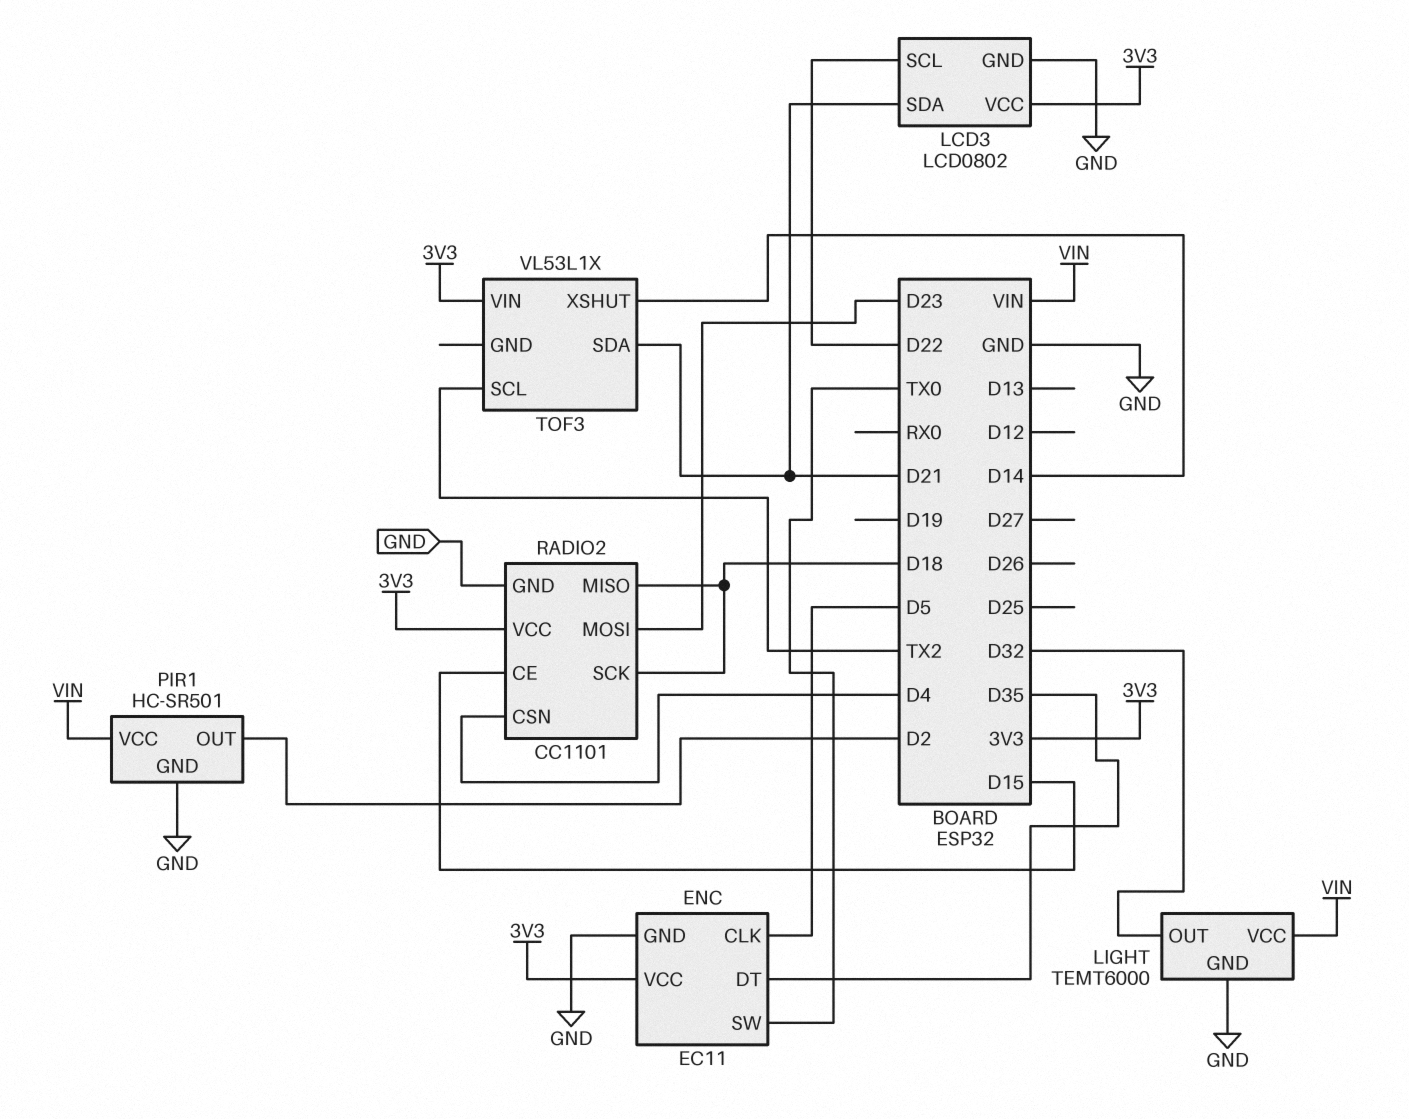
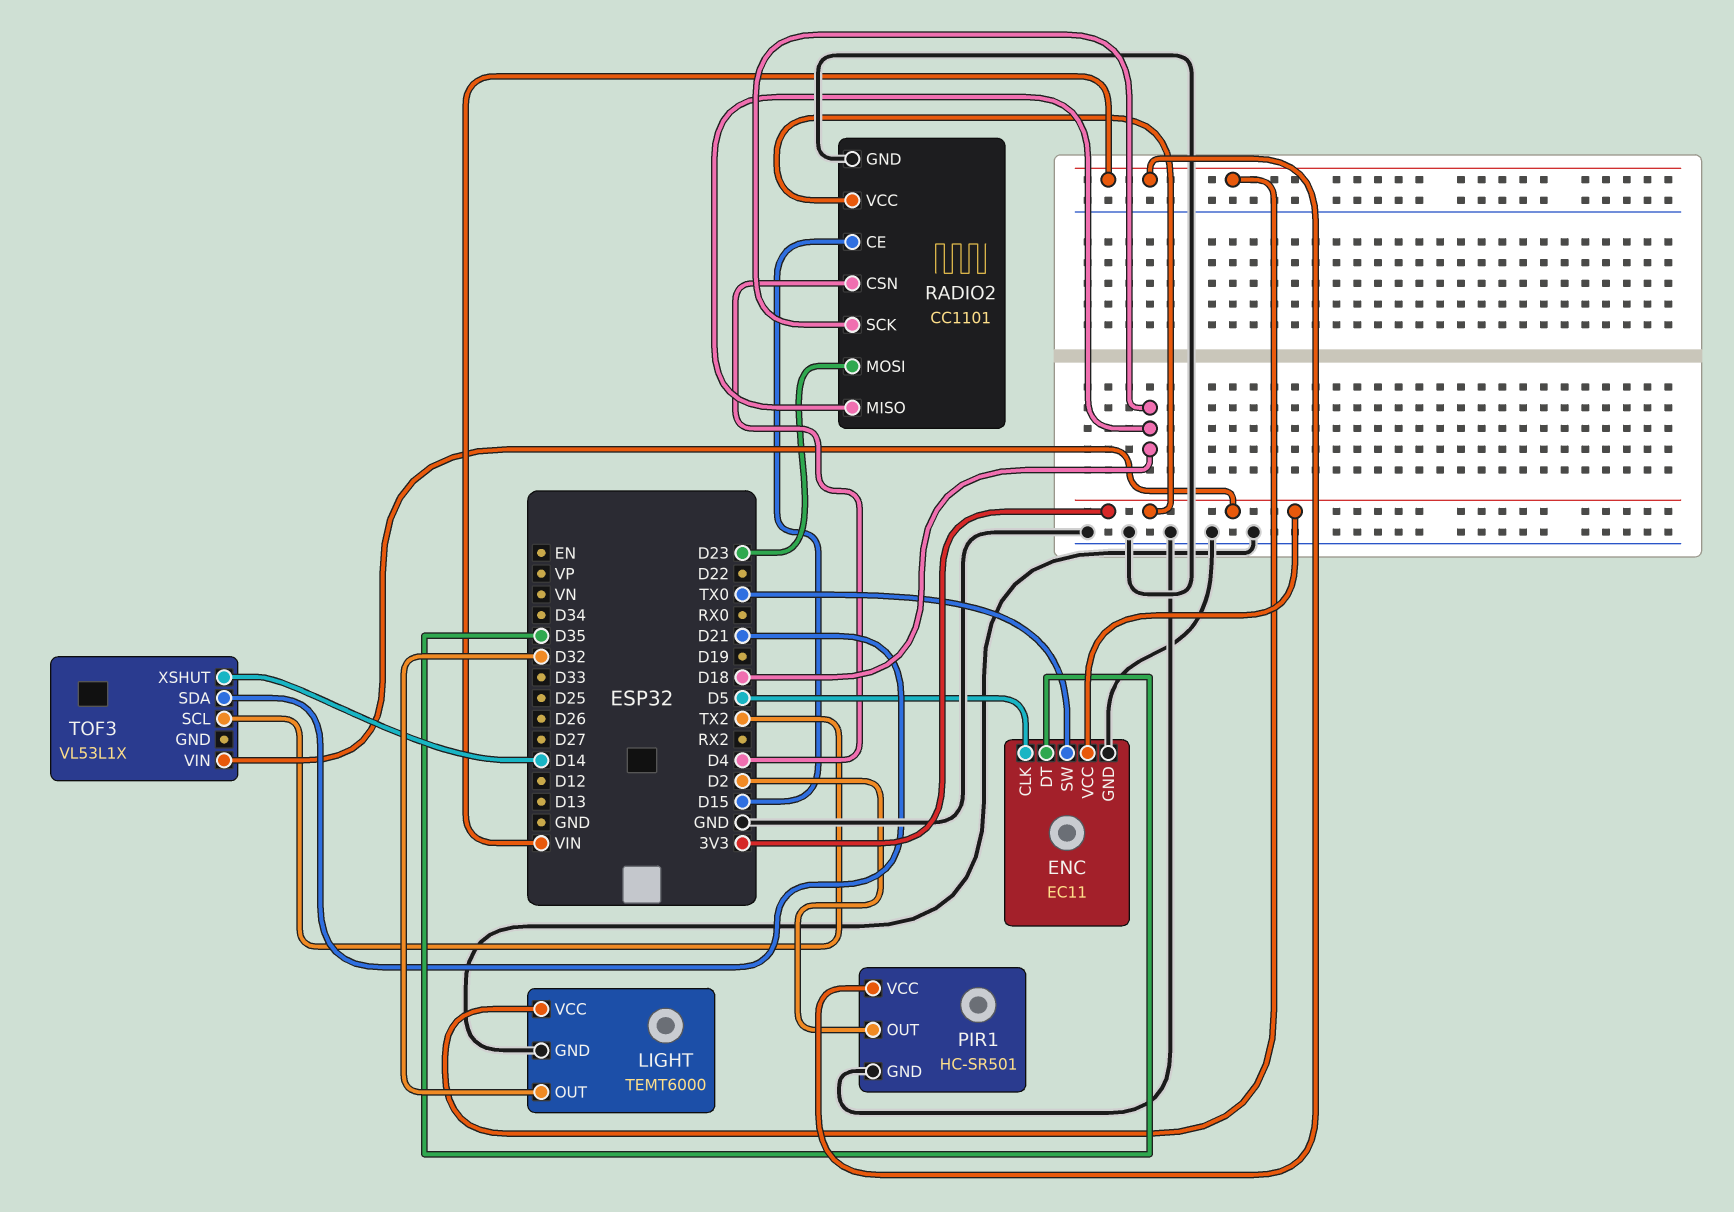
LCD3: LCD0802 -> none
LCD3 pin GND: GND -> none
LCD3 pin SCL: D22 -> none
LCD3 pin SDA: D21 -> none
LCD3 pin VCC: 3V3 -> none

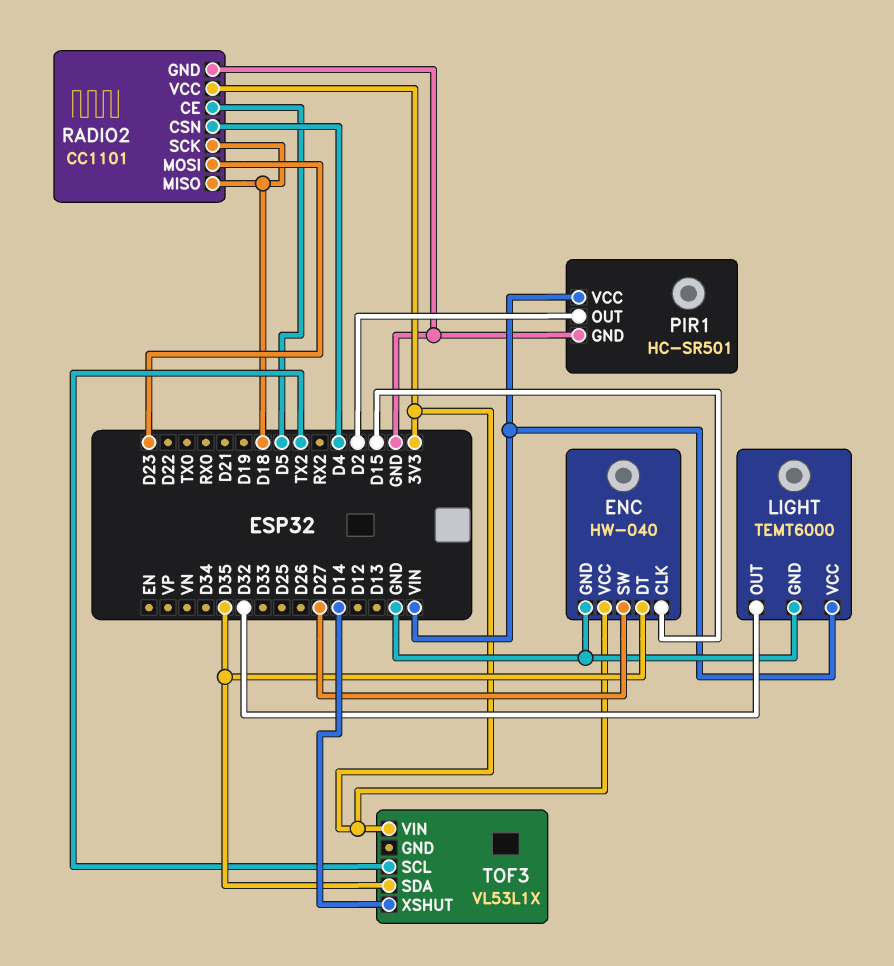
ENC: EC11 -> HW-040
ENC pin CLK: D5 -> D15
ENC pin SW: TX0 -> D27
RADIO2 pin CE: D15 -> D5
TOF3 pin SDA: D21 -> D35

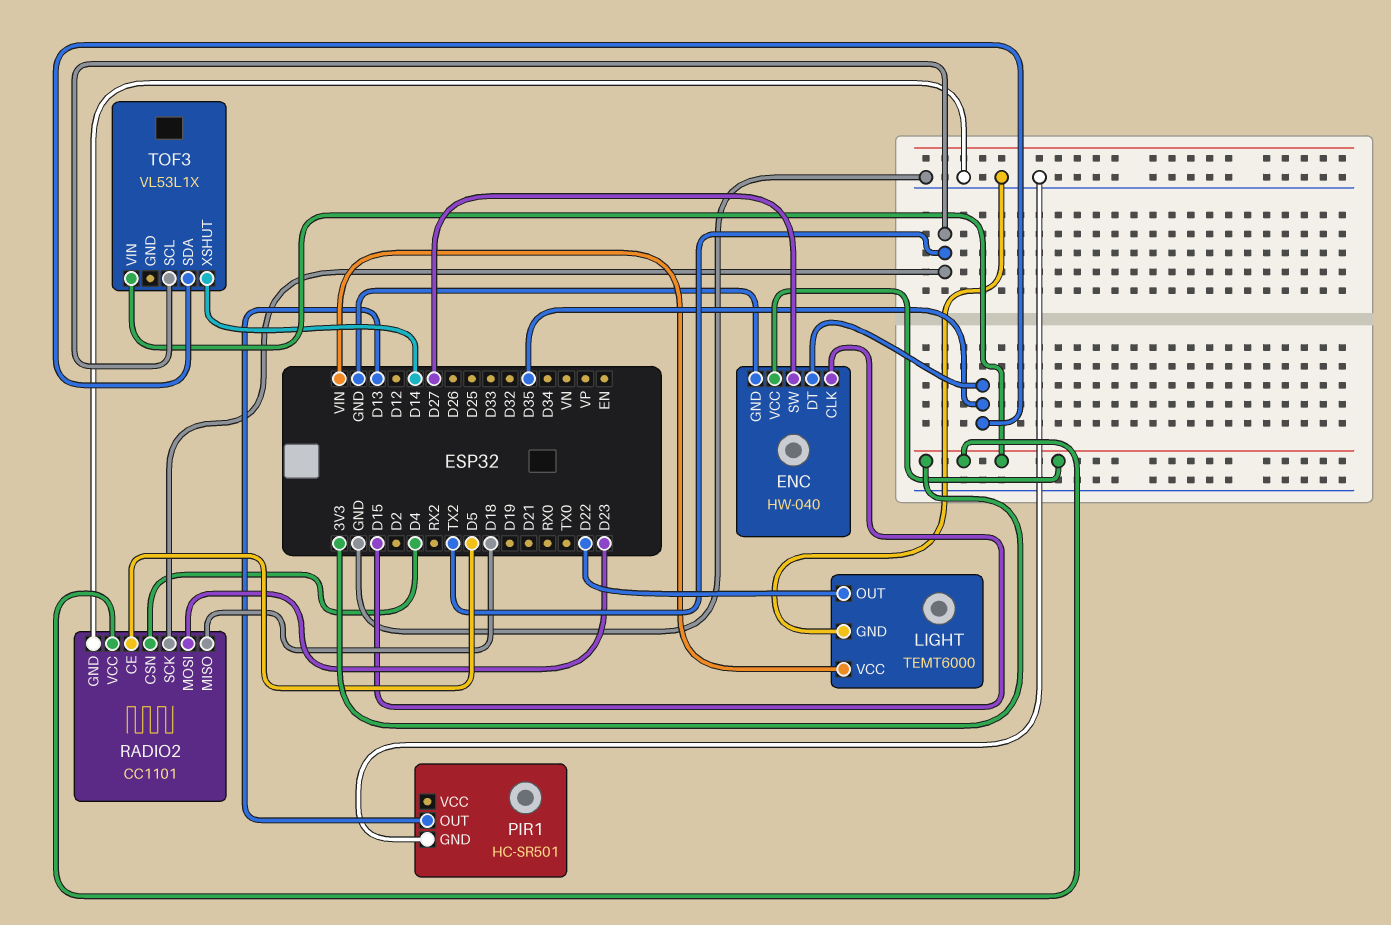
LIGHT pin OUT: D32 -> D22
PIR1 pin OUT: D2 -> D13
PIR1 pin VCC: VIN -> none
RADIO2 pin SCK: D18 -> TX2

